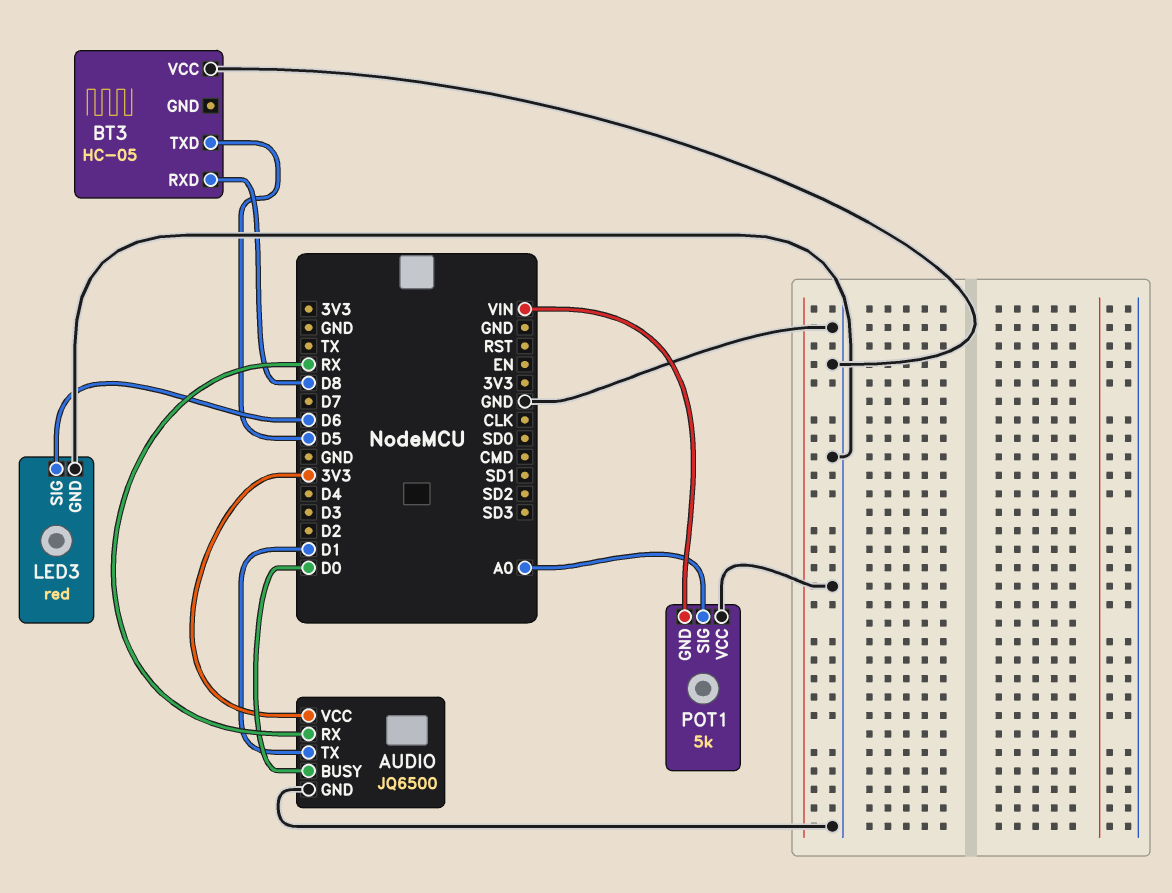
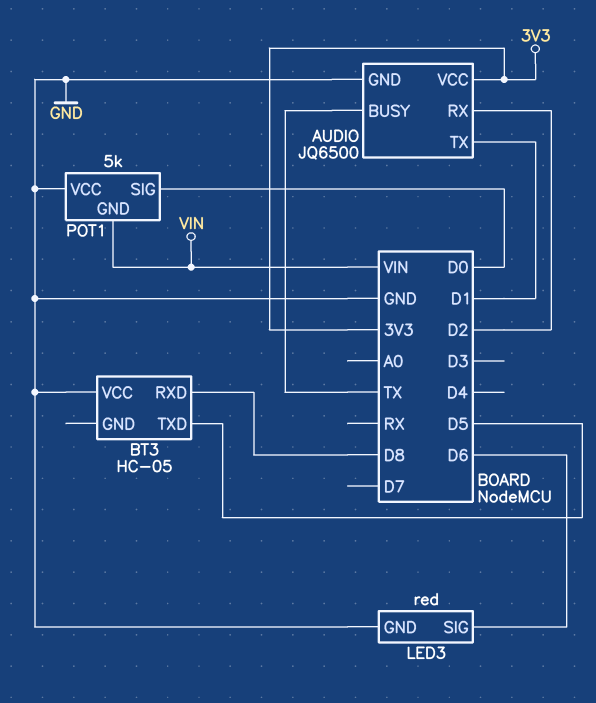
AUDIO pin BUSY: D0 -> TX
AUDIO pin RX: RX -> D2
POT1 pin SIG: A0 -> D0

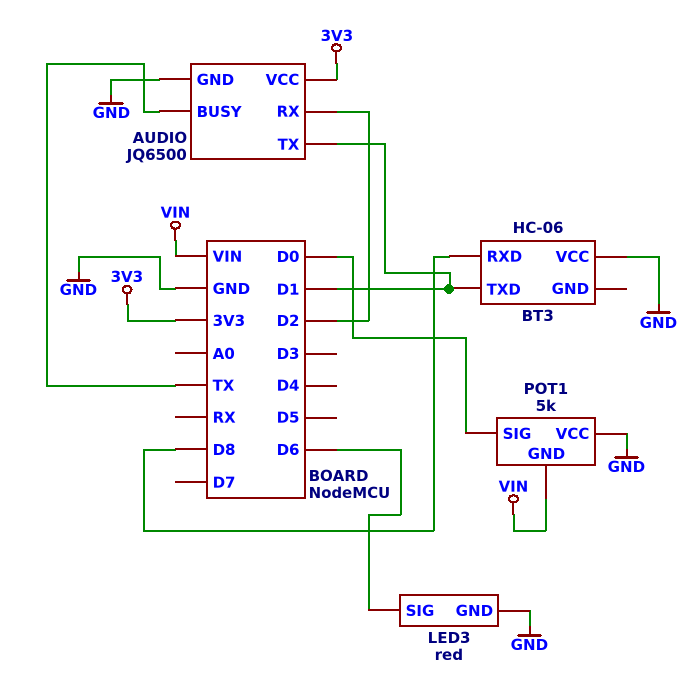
BT3: HC-05 -> HC-06
BT3 pin TXD: D5 -> D1

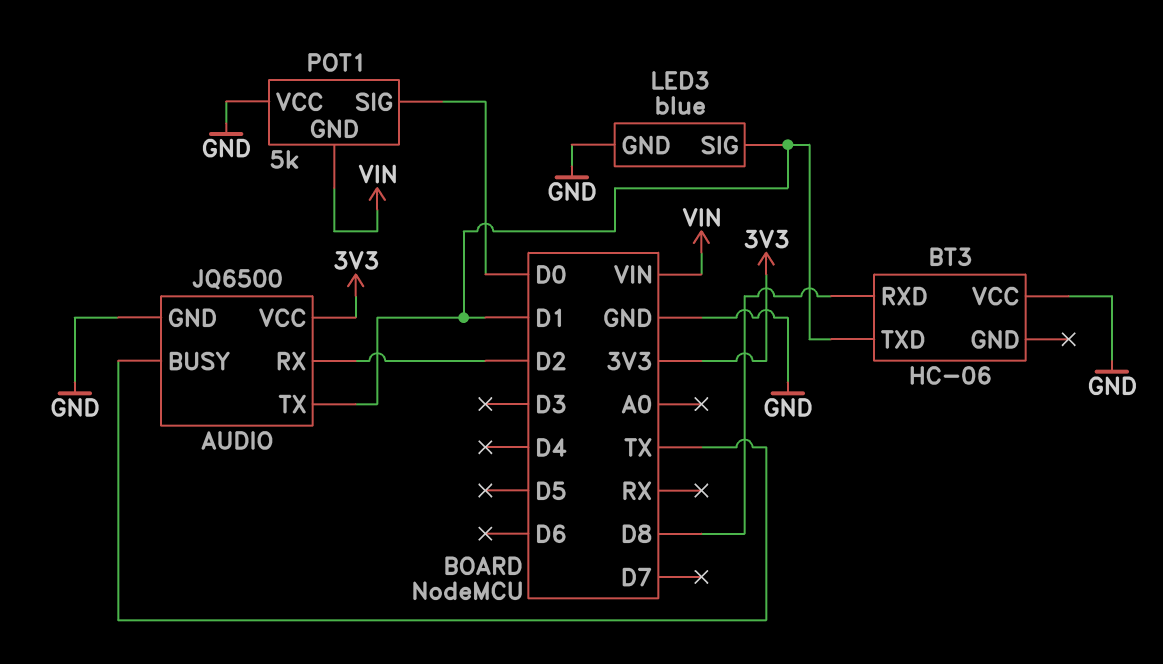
LED3: red -> blue
LED3 pin SIG: D6 -> D1

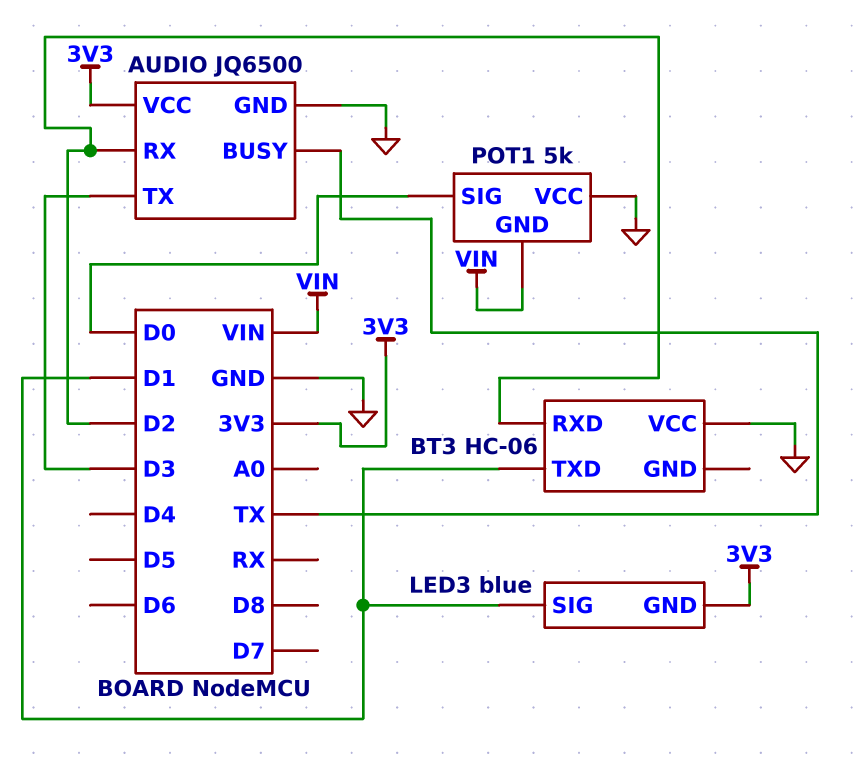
AUDIO pin TX: D1 -> D3
BT3 pin RXD: D8 -> D2
LED3 pin GND: GND -> 3V3

